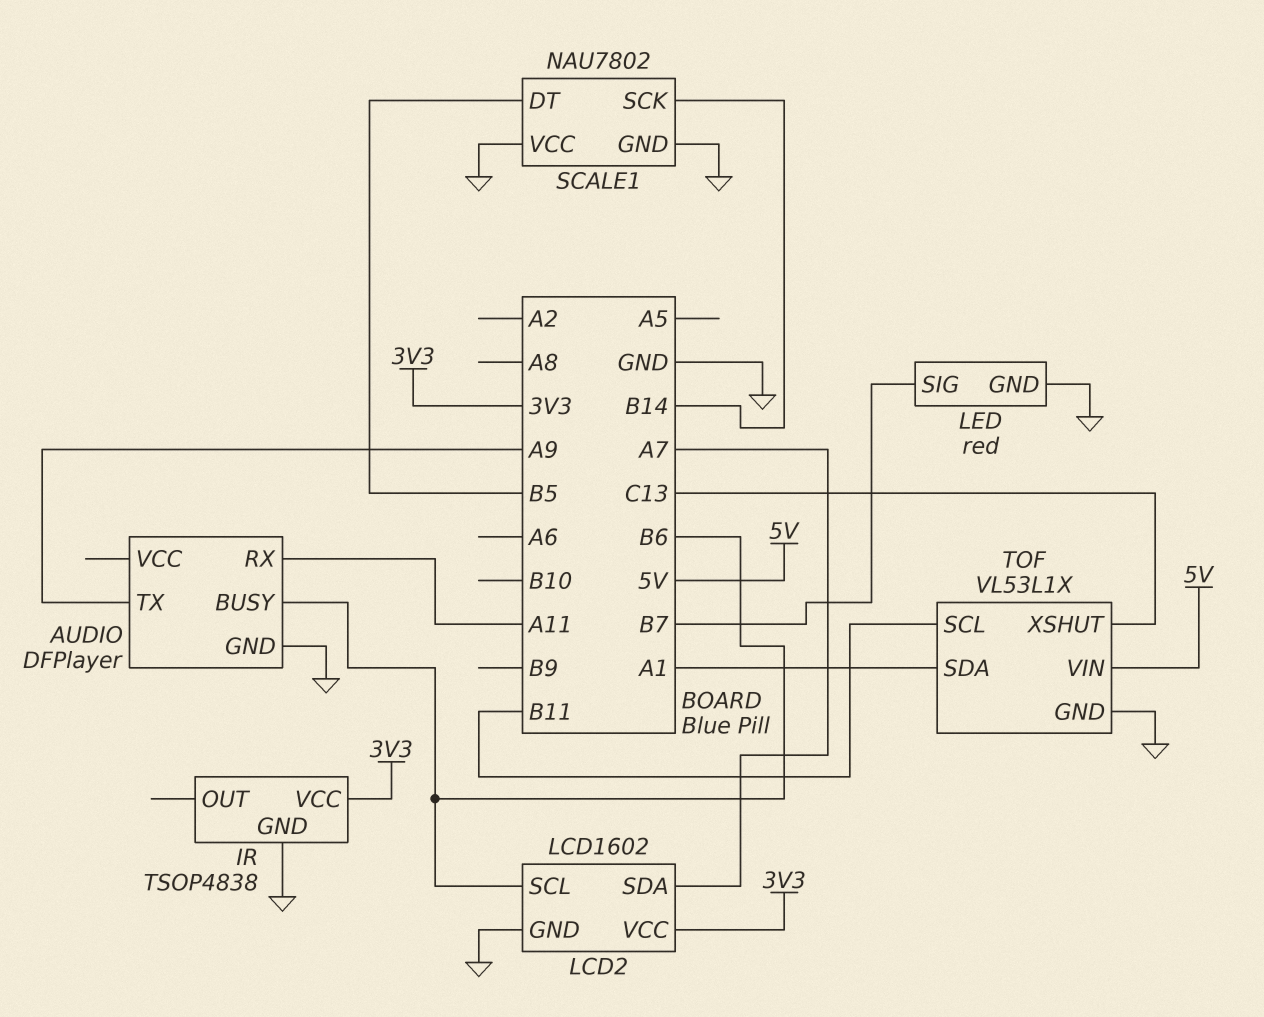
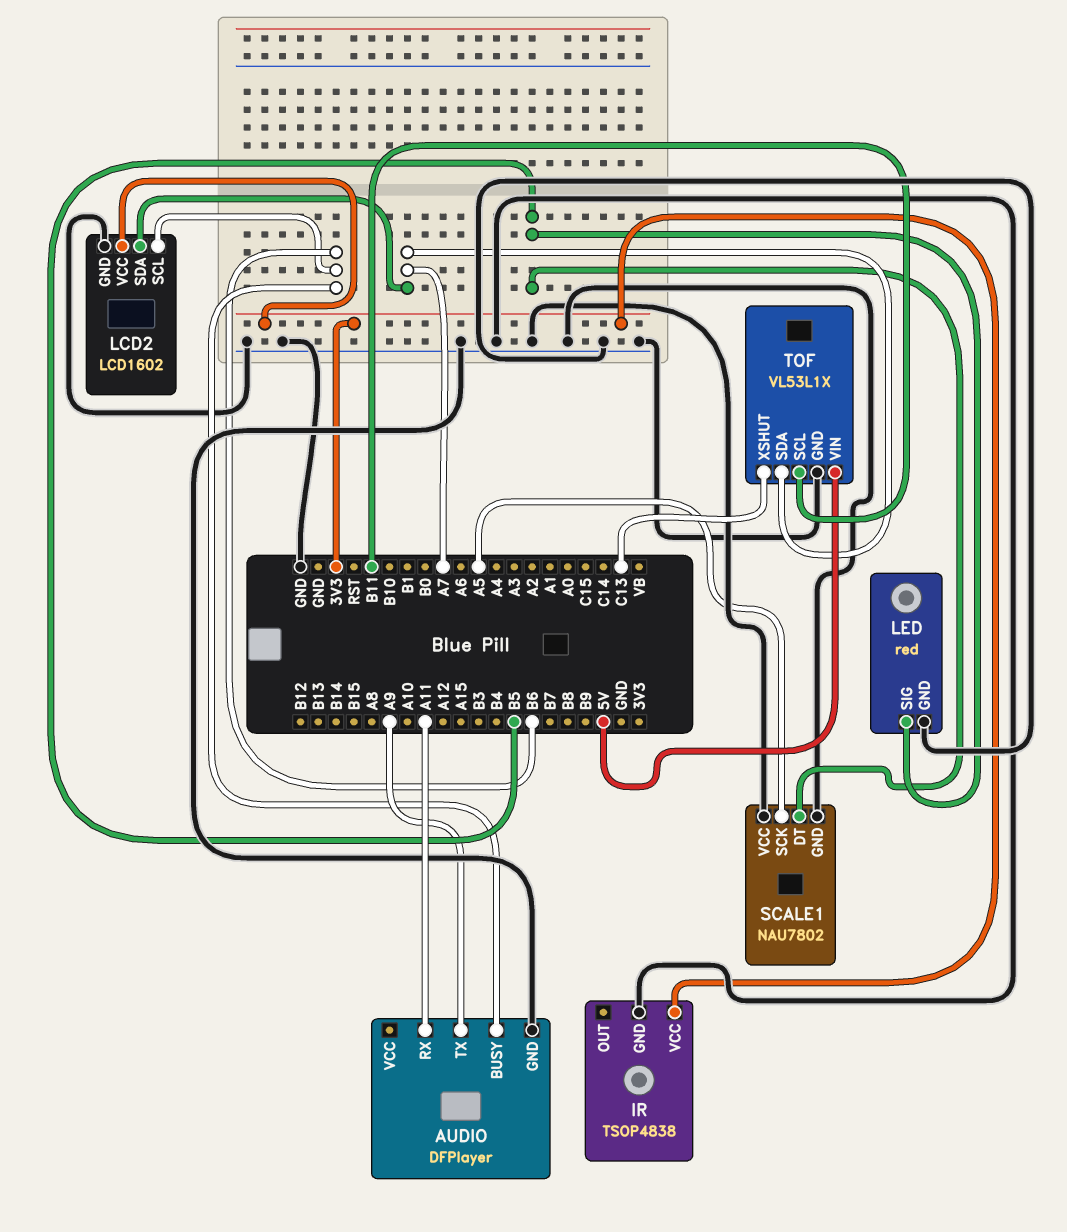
LED pin SIG: B7 -> B5
SCALE1 pin SCK: B14 -> A5
TOF pin SDA: A1 -> A7

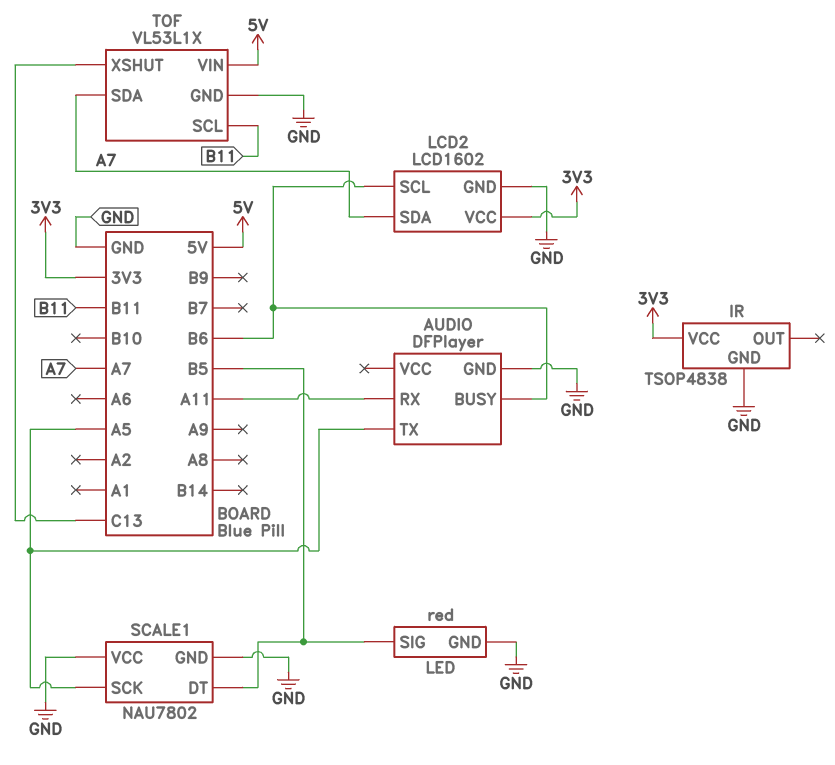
AUDIO pin TX: A9 -> A5

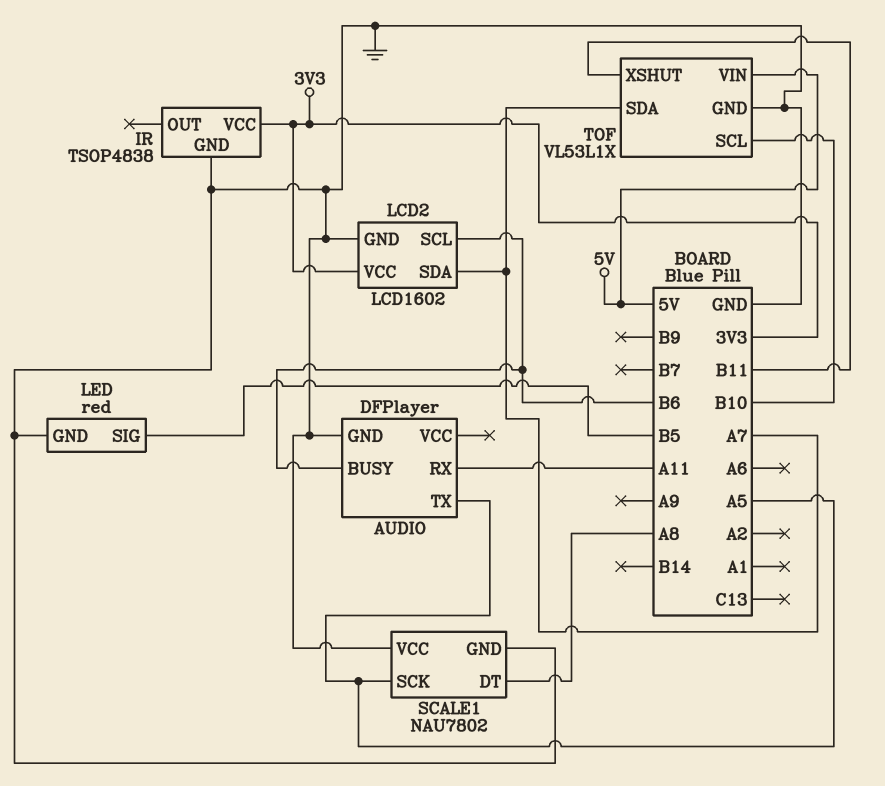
SCALE1 pin DT: B5 -> A8
TOF pin SCL: B11 -> B10
TOF pin XSHUT: C13 -> B11

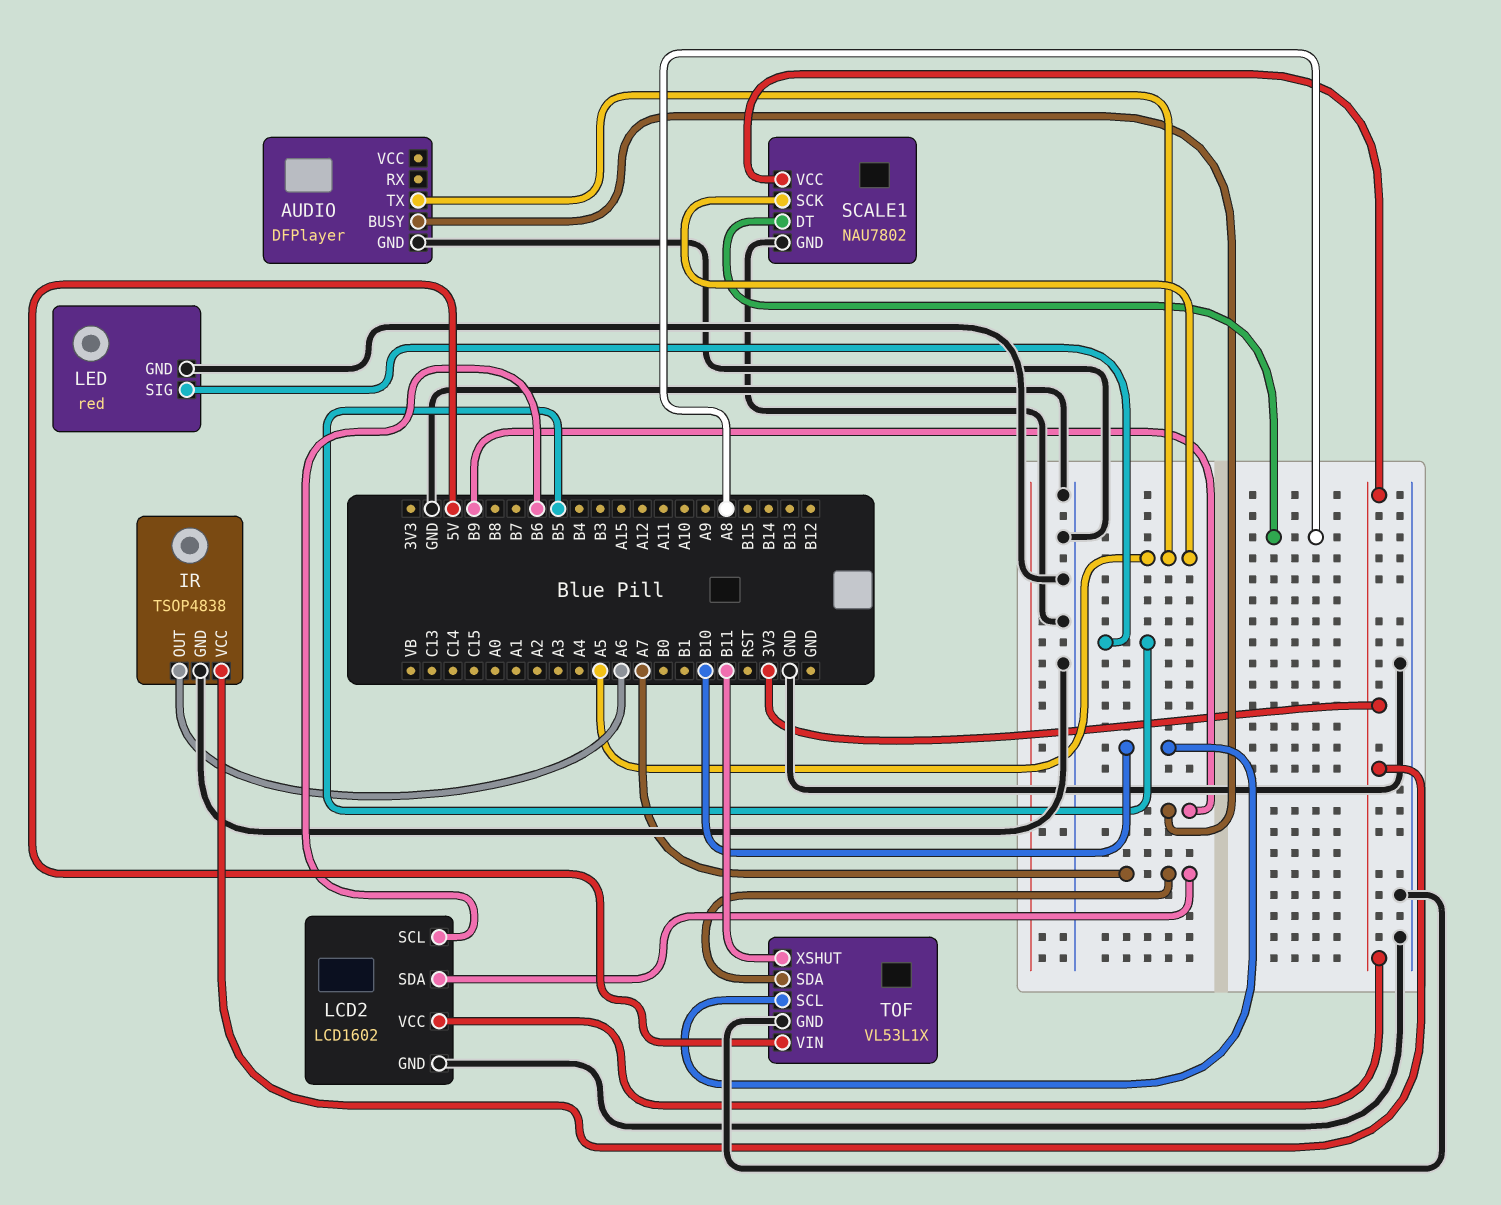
AUDIO pin BUSY: B6 -> B9
AUDIO pin RX: A11 -> none
IR pin OUT: none -> A6
SCALE1 pin VCC: GND -> 3V3

